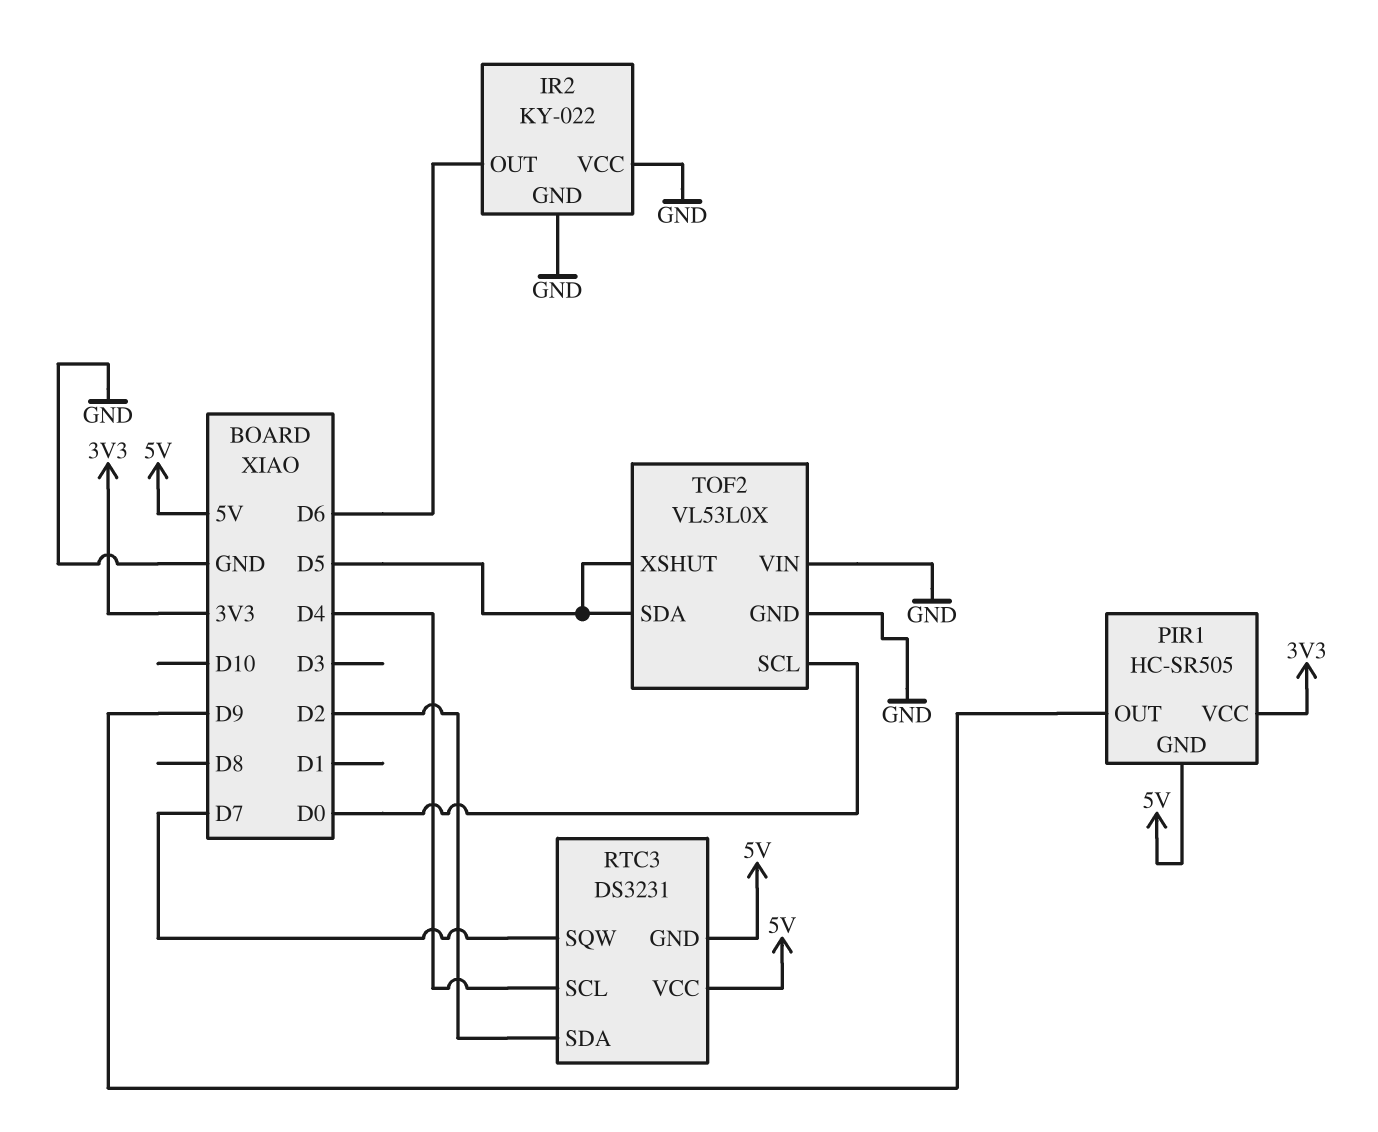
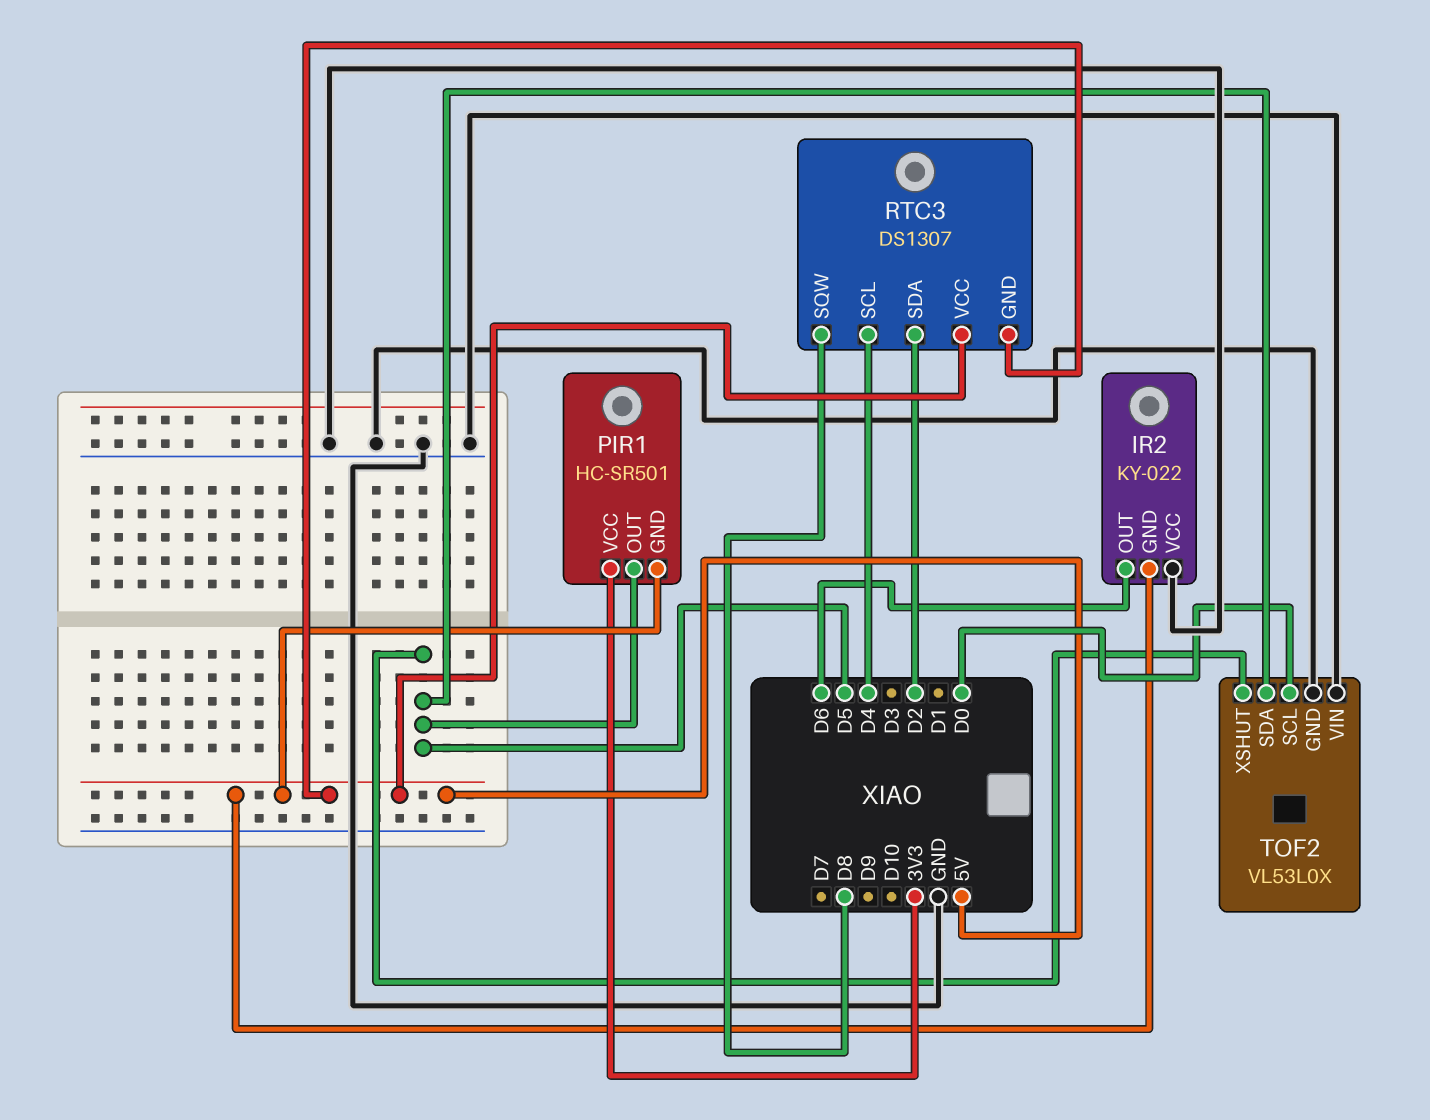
IR2 pin GND: GND -> 5V
PIR1: HC-SR505 -> HC-SR501
PIR1 pin OUT: D9 -> D5
RTC3: DS3231 -> DS1307
RTC3 pin SQW: D7 -> D8

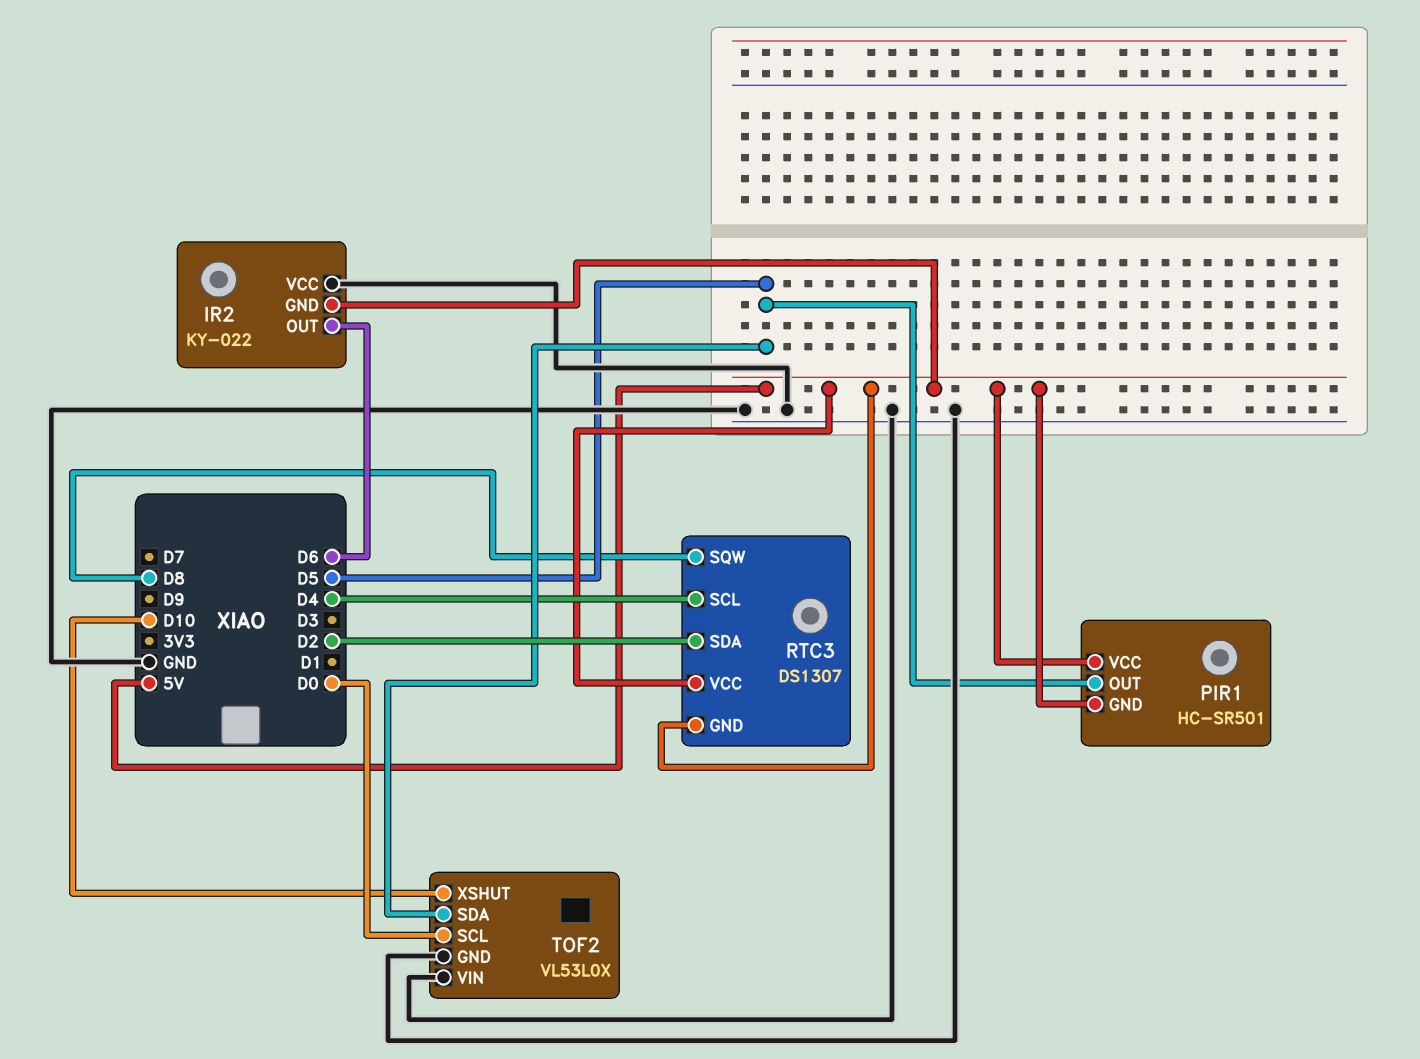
PIR1 pin VCC: 3V3 -> 5V
TOF2 pin XSHUT: D5 -> D10

